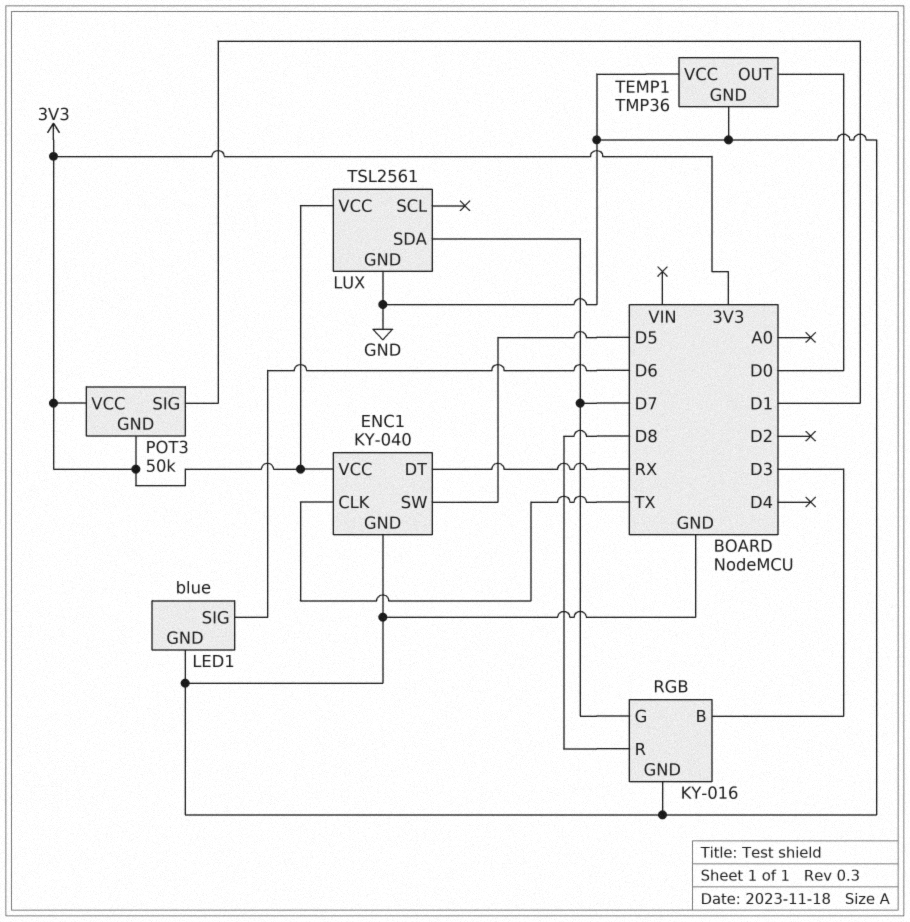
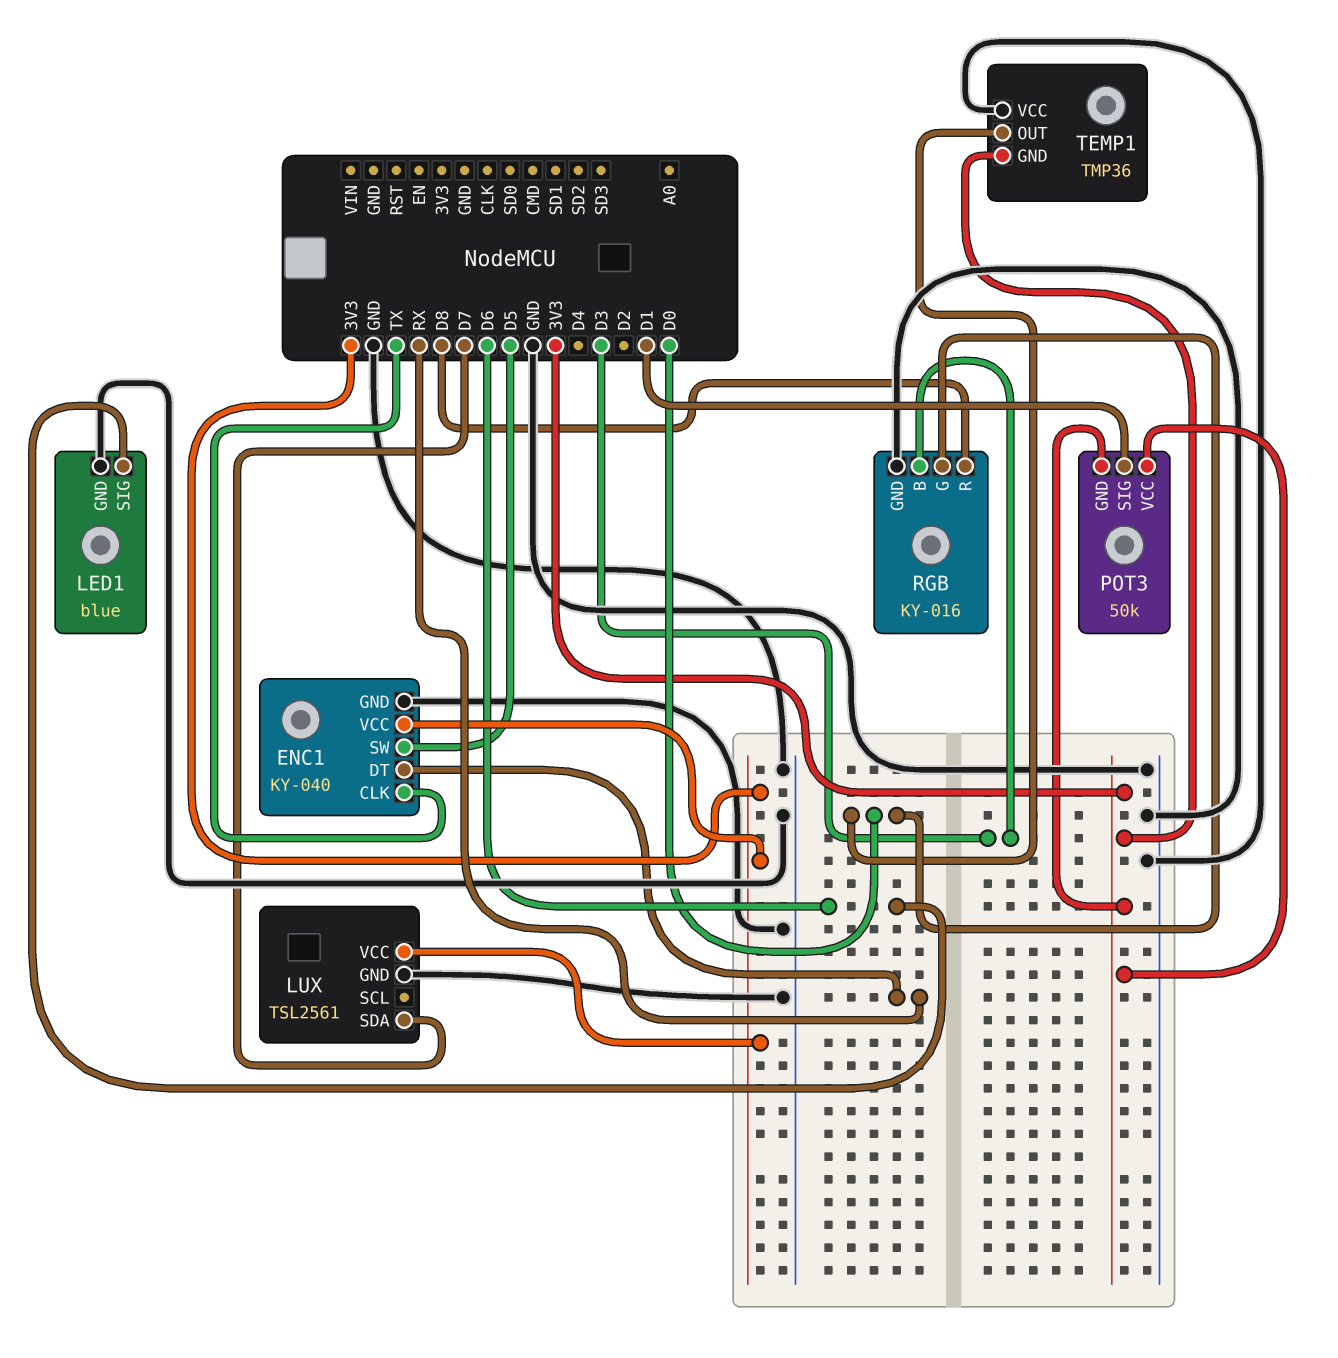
RGB pin G: D7 -> D0
TEMP1 pin GND: GND -> 3V3

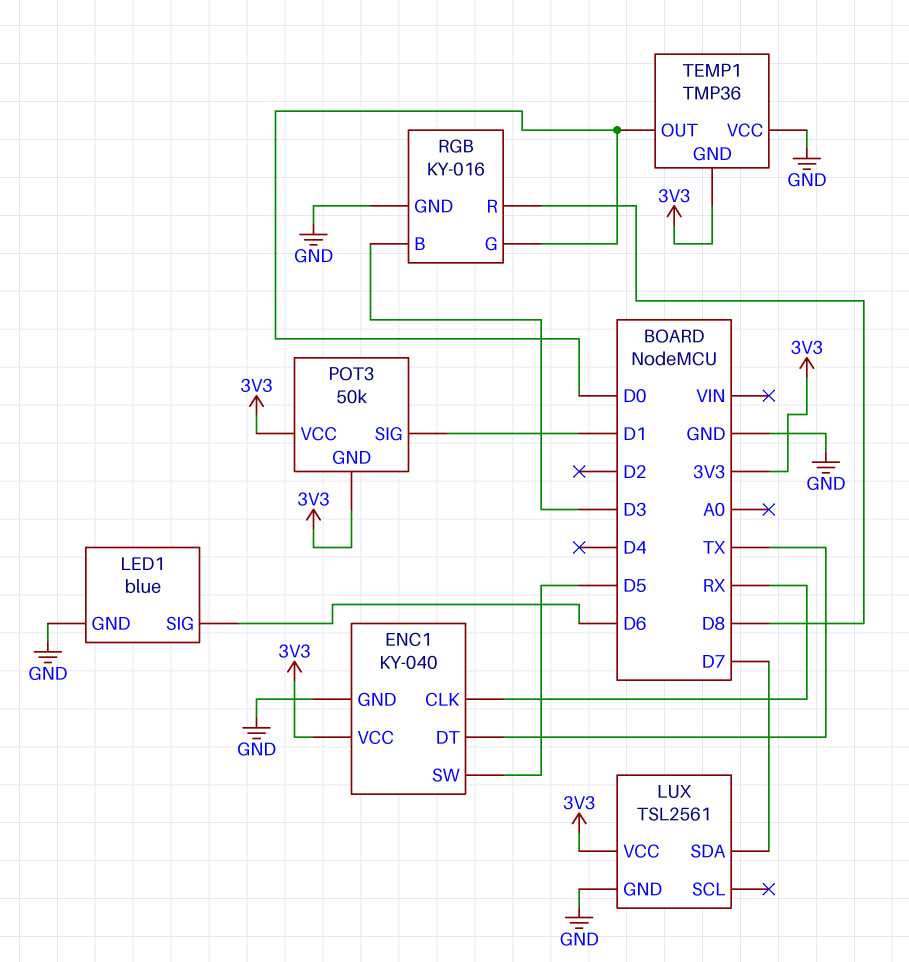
ENC1 pin CLK: TX -> RX
ENC1 pin DT: RX -> TX

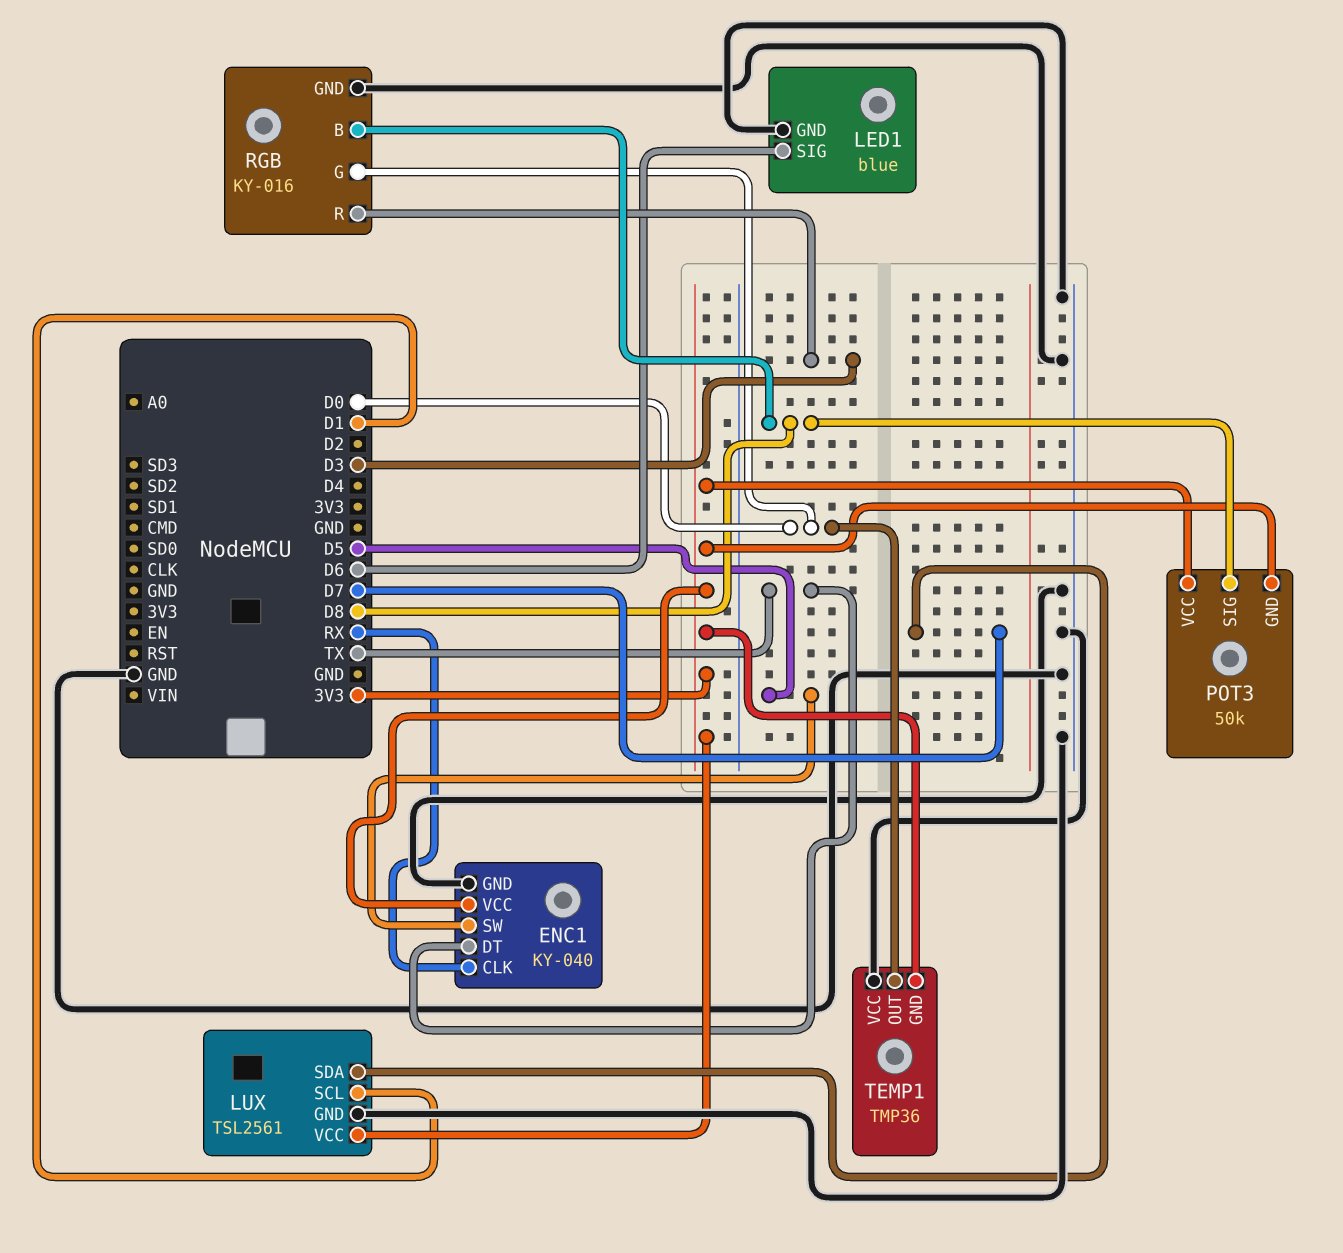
LUX pin SCL: none -> D1
POT3 pin SIG: D1 -> D8
RGB pin B: D3 -> D8
RGB pin R: D8 -> D3

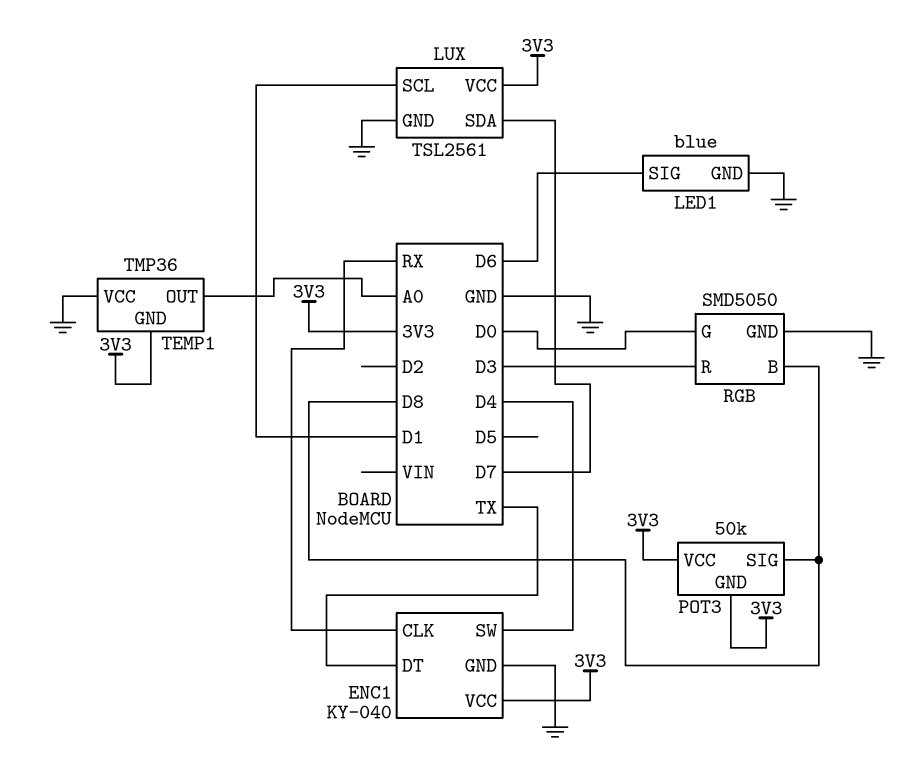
ENC1 pin SW: D5 -> D4
RGB: KY-016 -> SMD5050
TEMP1 pin OUT: D0 -> A0

